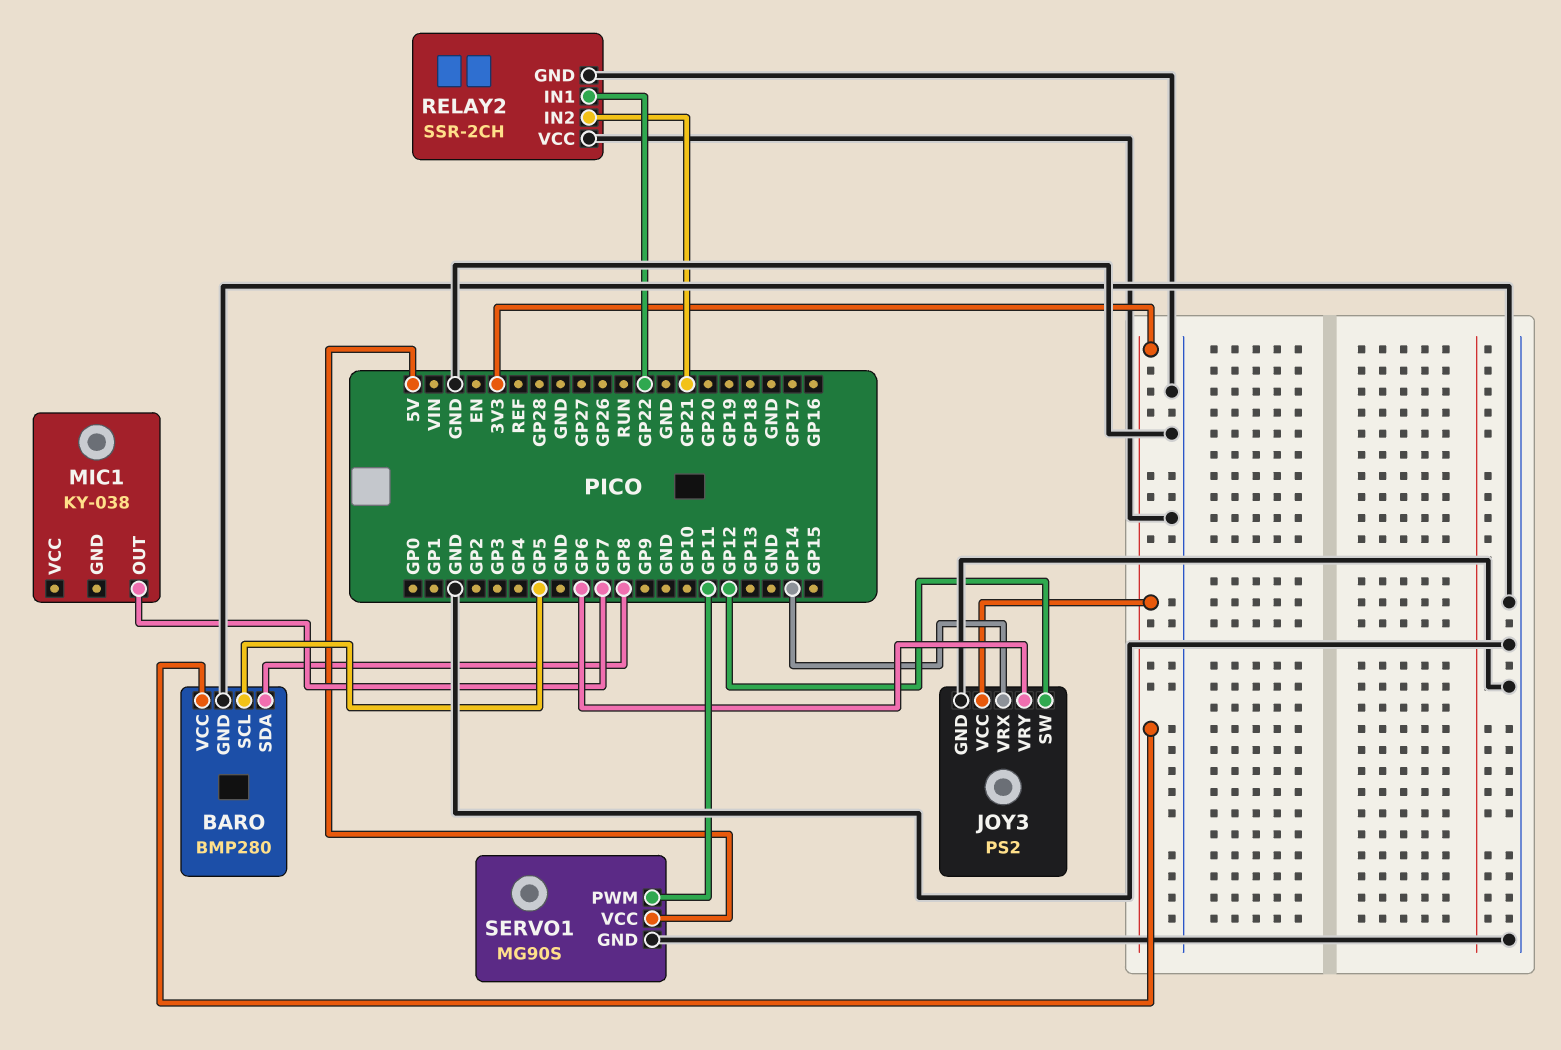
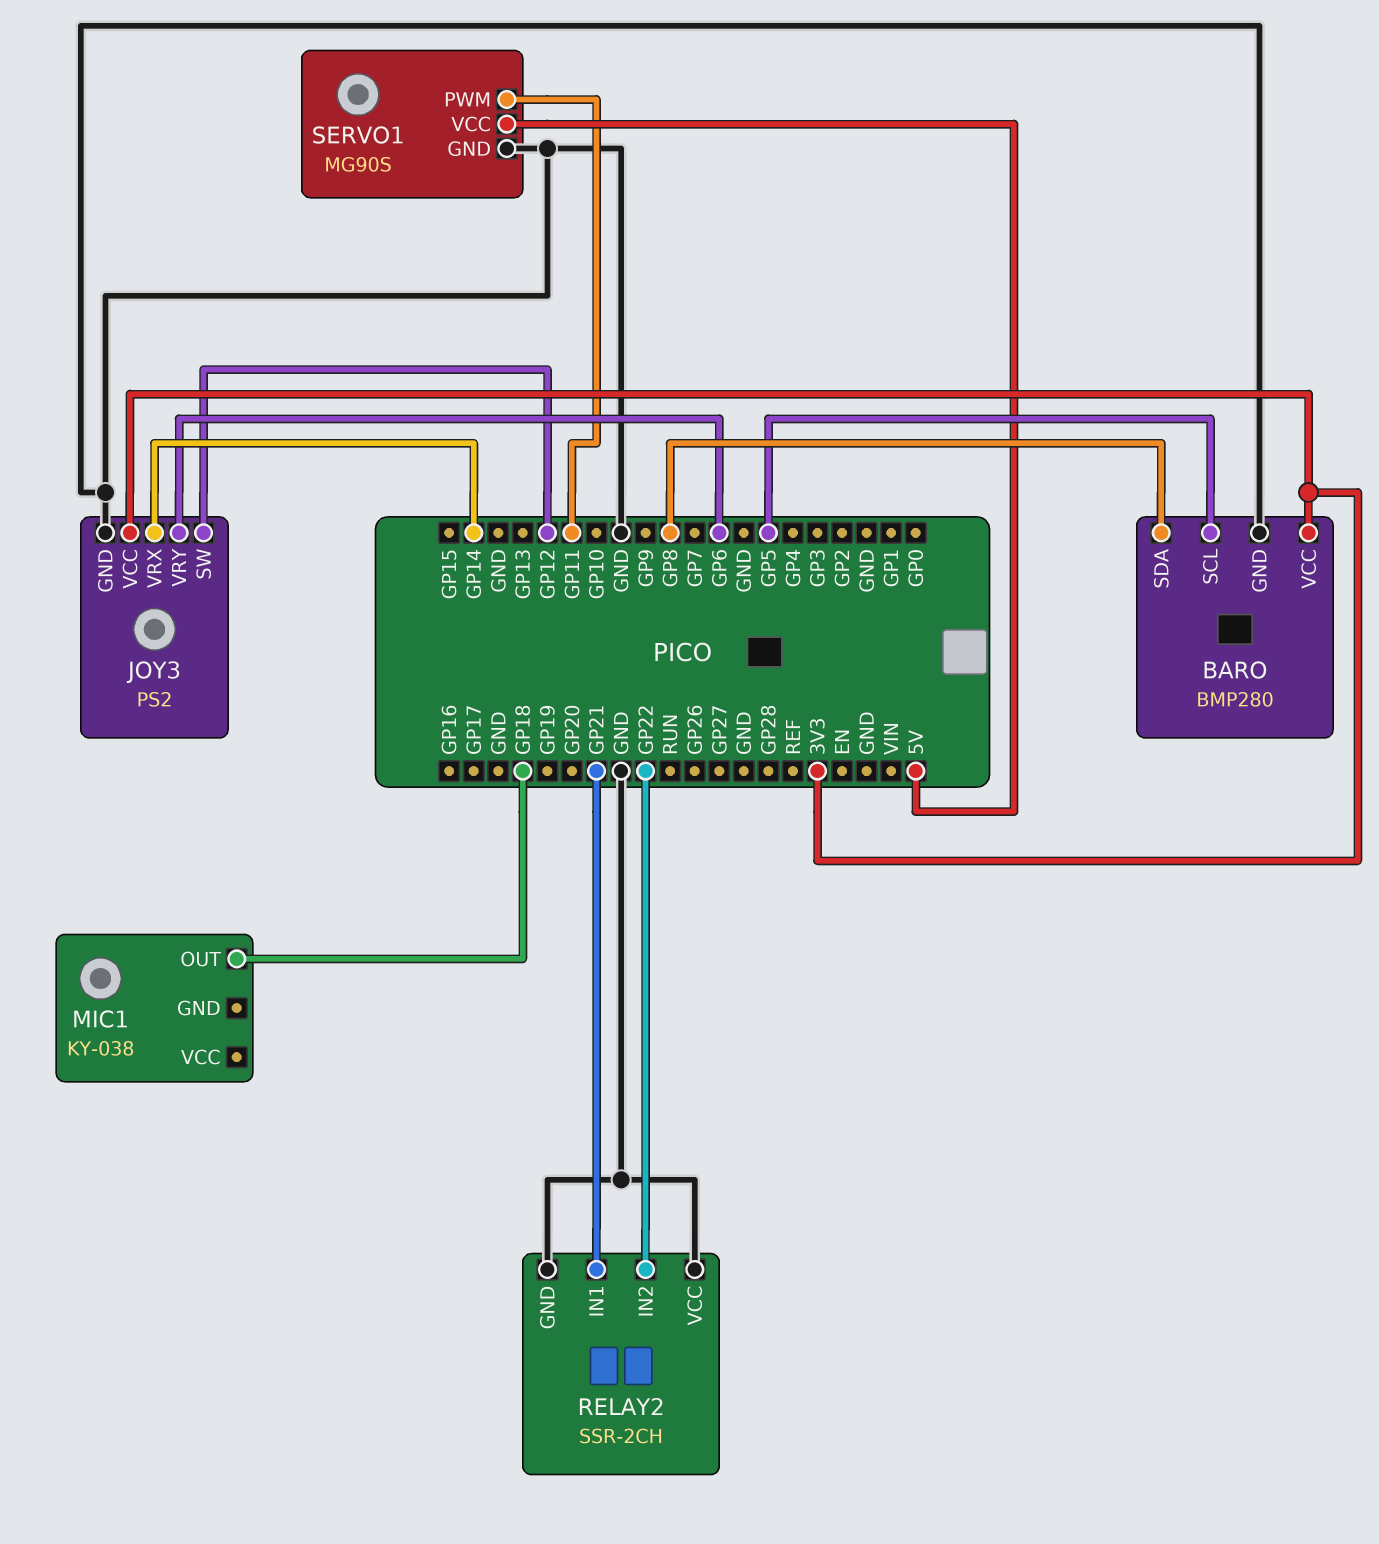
MIC1 pin OUT: GP7 -> GP18
RELAY2 pin IN1: GP22 -> GP21
RELAY2 pin IN2: GP21 -> GP22

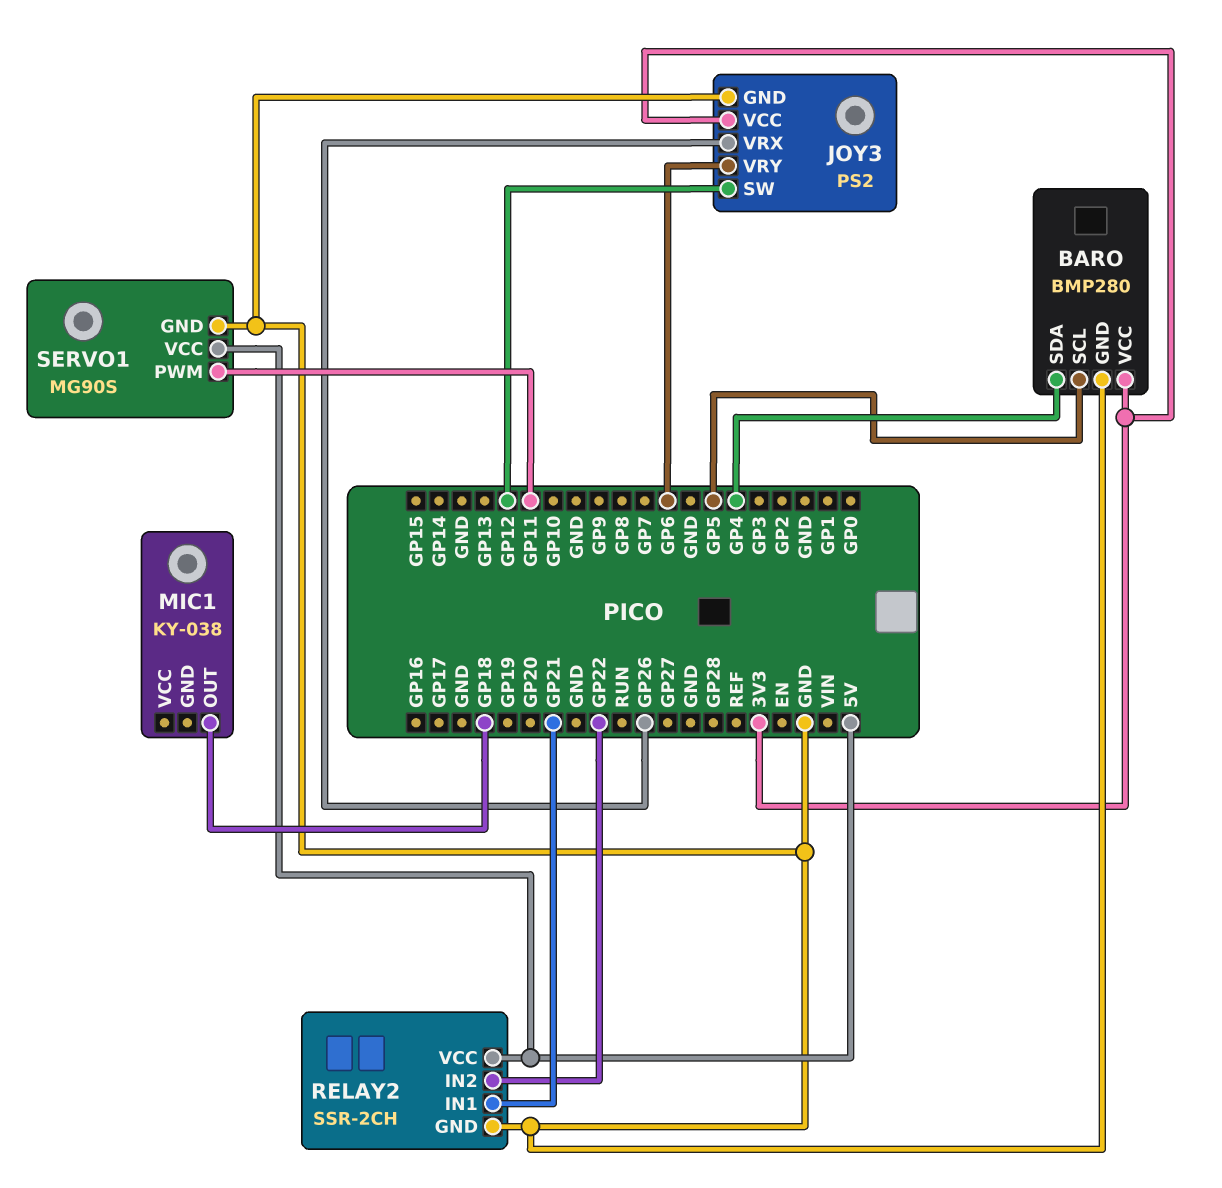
BARO pin SDA: GP8 -> GP4
JOY3 pin VRX: GP14 -> GP26
RELAY2 pin VCC: GND -> 5V

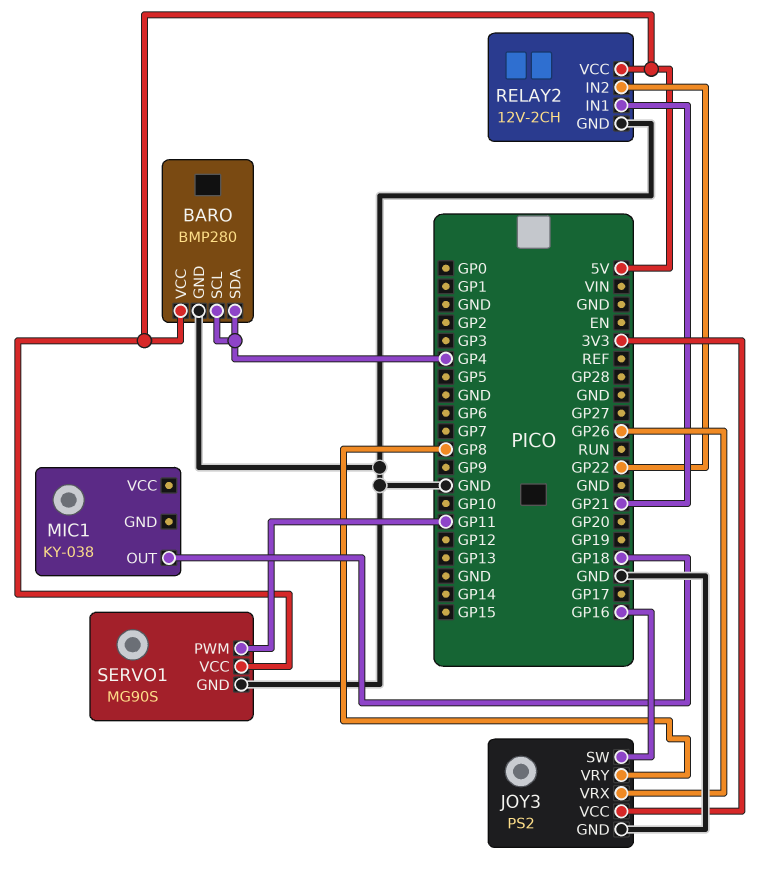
BARO pin SCL: GP5 -> GP4
BARO pin VCC: 3V3 -> 5V
JOY3 pin SW: GP12 -> GP16
JOY3 pin VRY: GP6 -> GP8
RELAY2: SSR-2CH -> 12V-2CH

